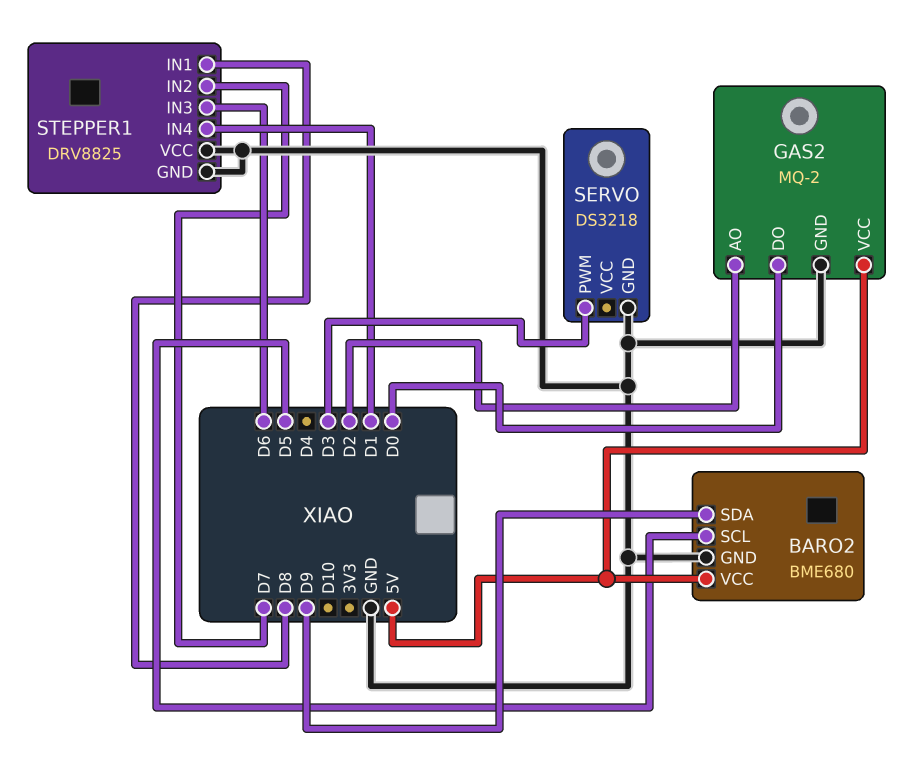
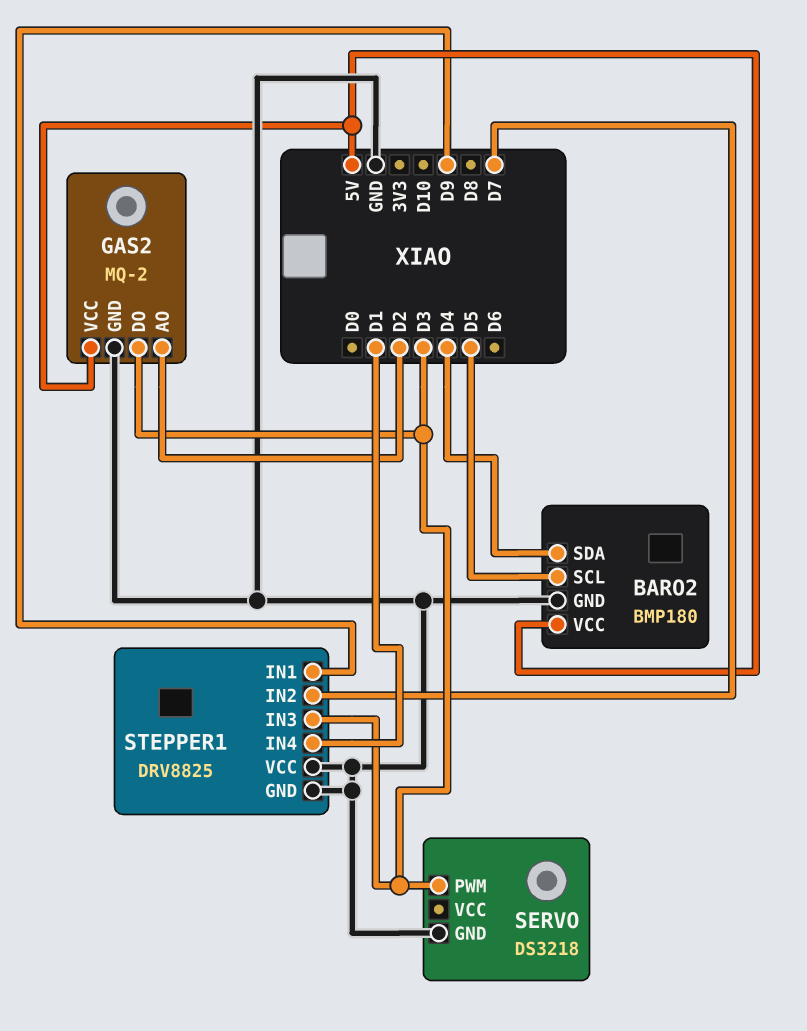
BARO2: BME680 -> BMP180
BARO2 pin SDA: D9 -> D4
GAS2 pin DO: D0 -> D3
STEPPER1 pin IN1: D8 -> D9
STEPPER1 pin IN3: D6 -> D3

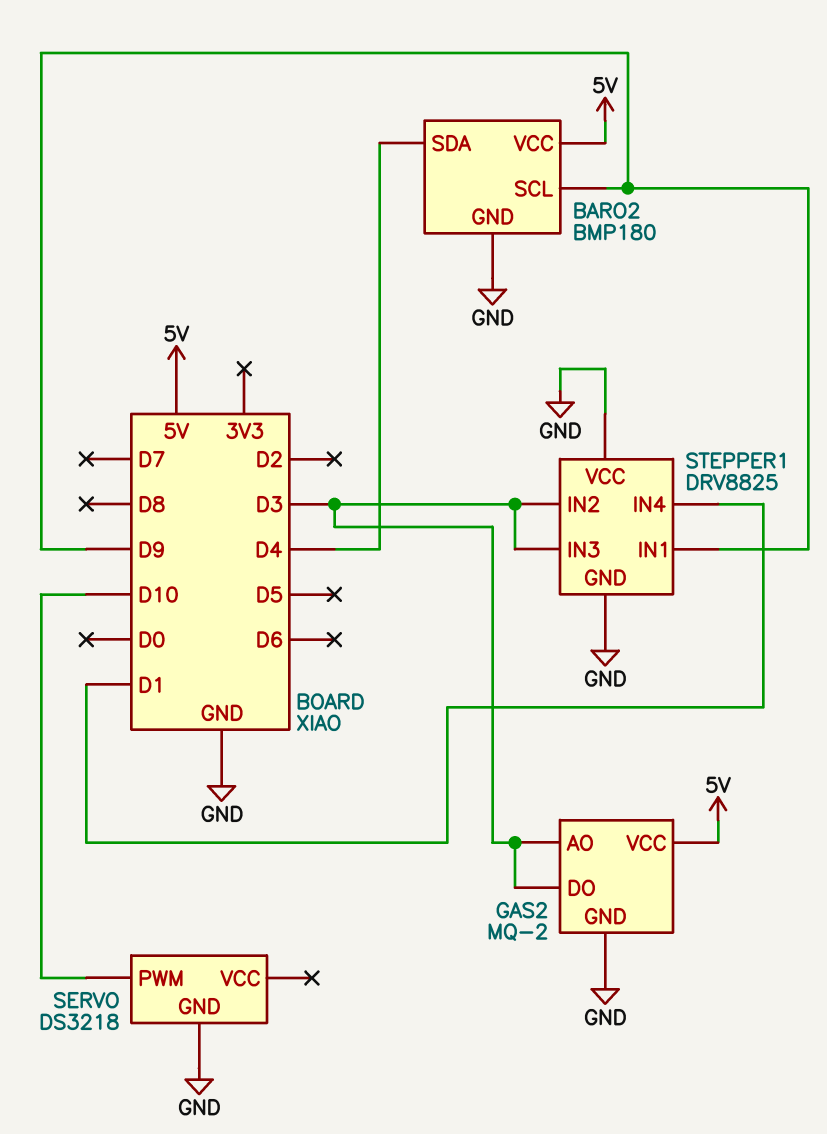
BARO2 pin SCL: D5 -> D9
GAS2 pin AO: D2 -> D3
SERVO pin PWM: D3 -> D10
STEPPER1 pin IN2: D7 -> D3

